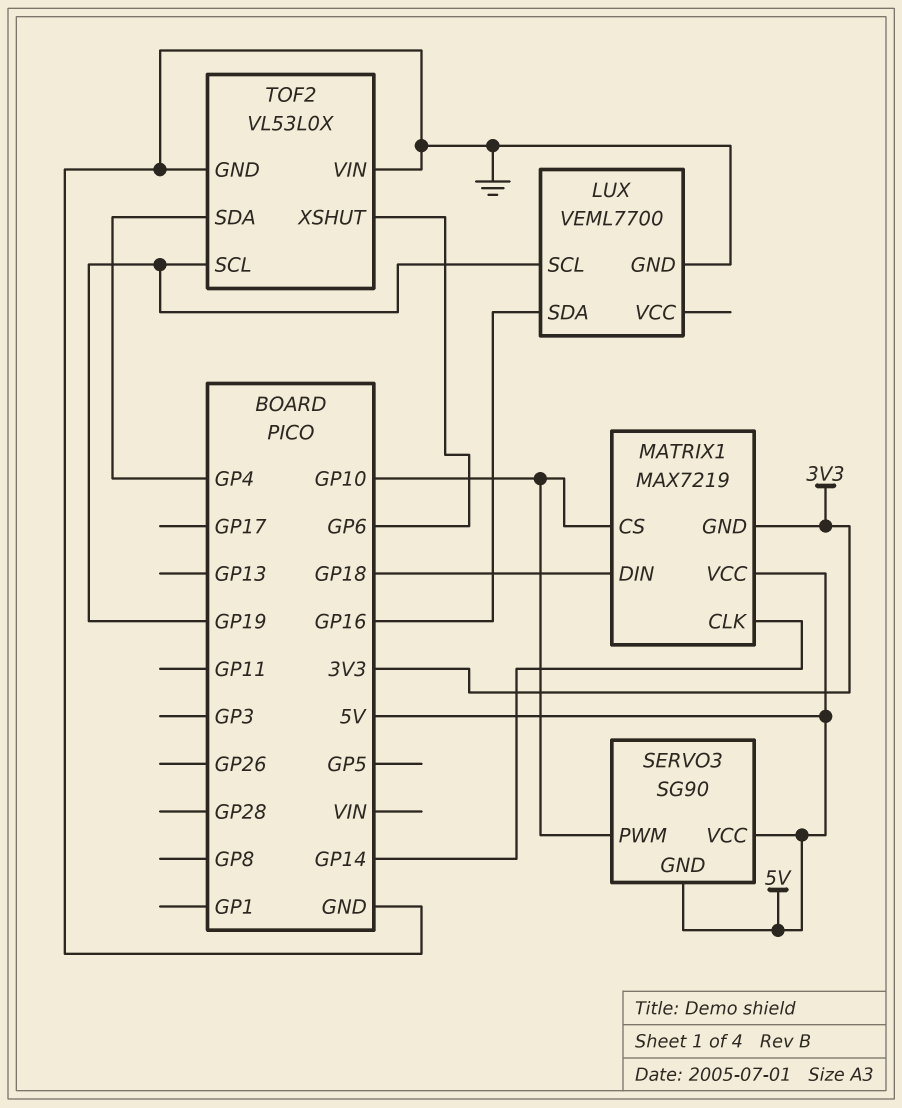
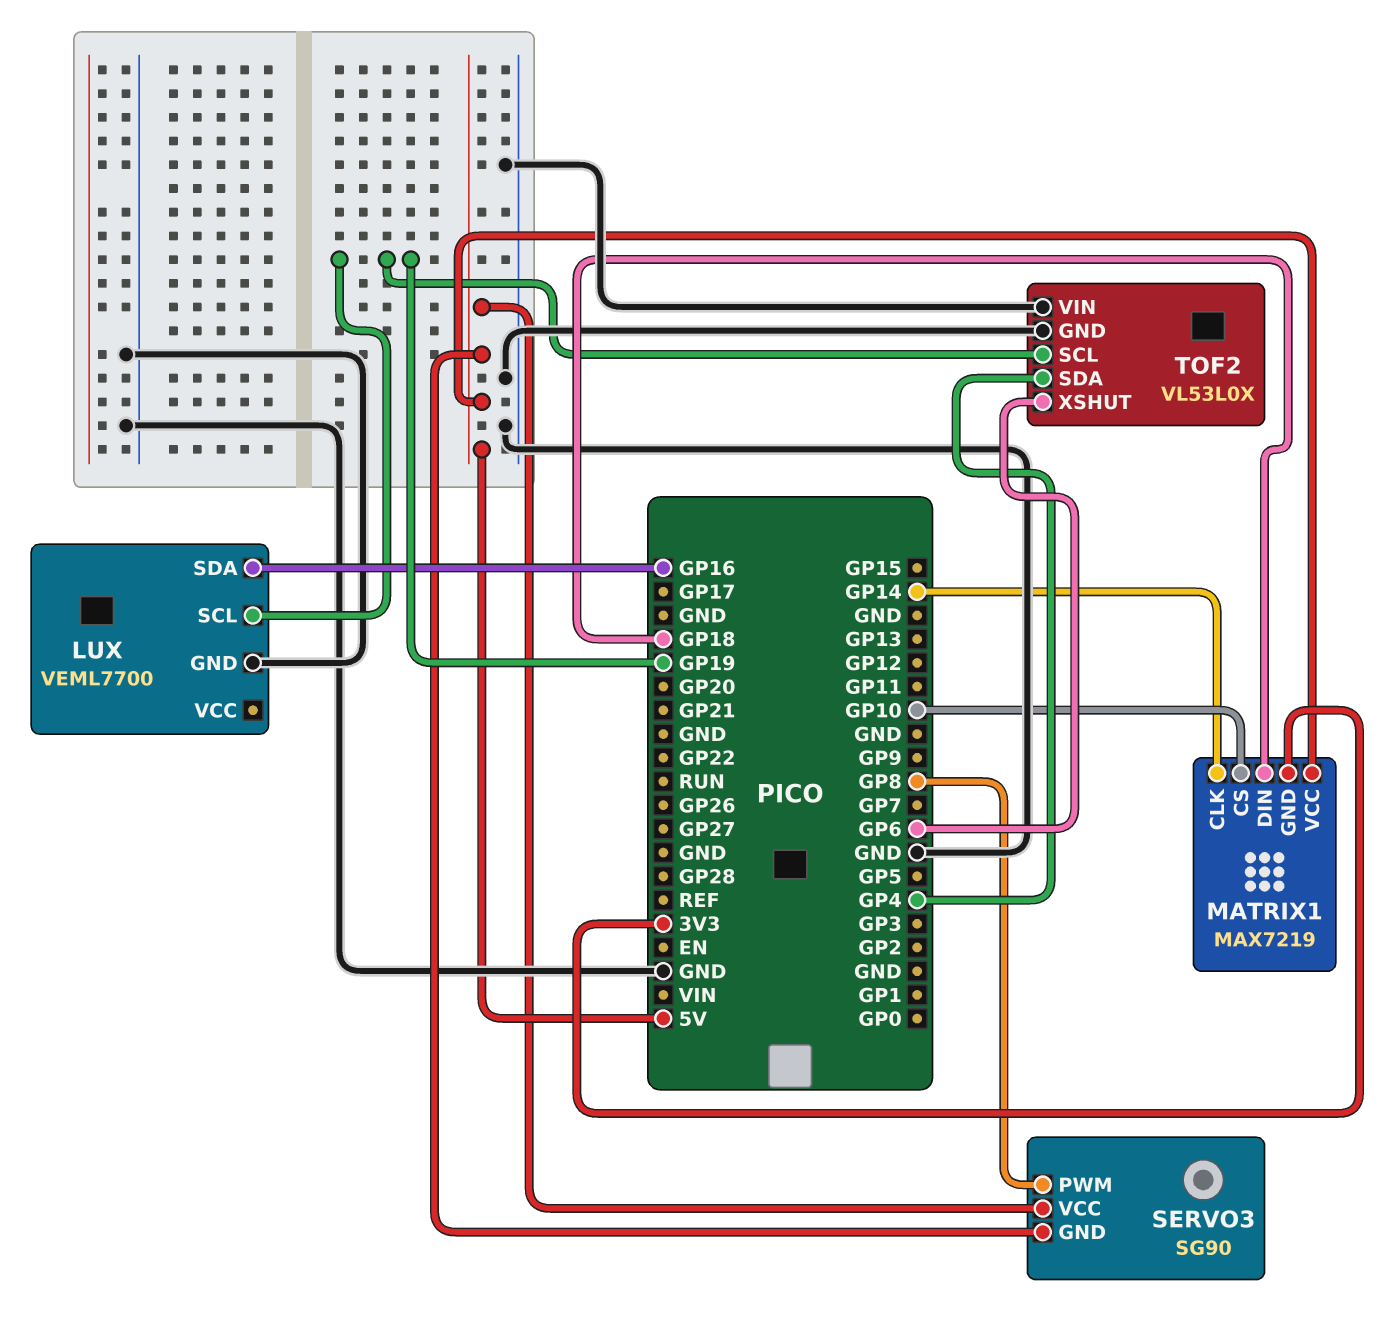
SERVO3 pin PWM: GP10 -> GP8

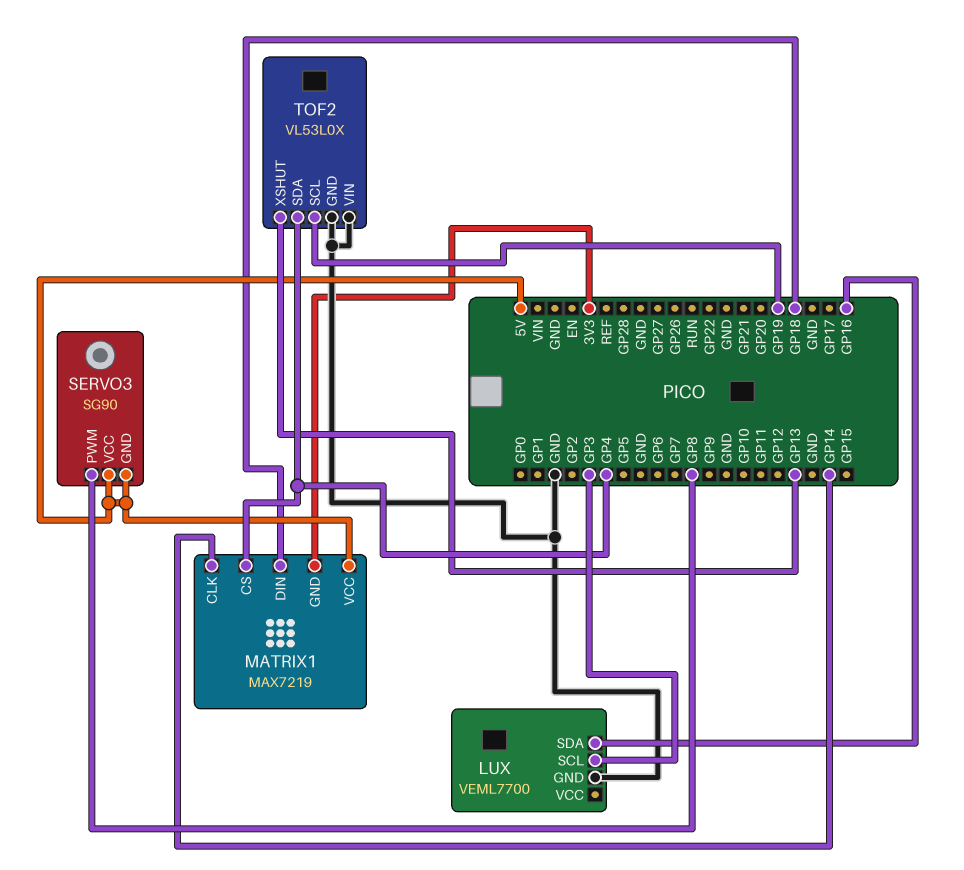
LUX pin SCL: GP19 -> GP3
MATRIX1 pin CS: GP10 -> GP4
TOF2 pin XSHUT: GP6 -> GP13

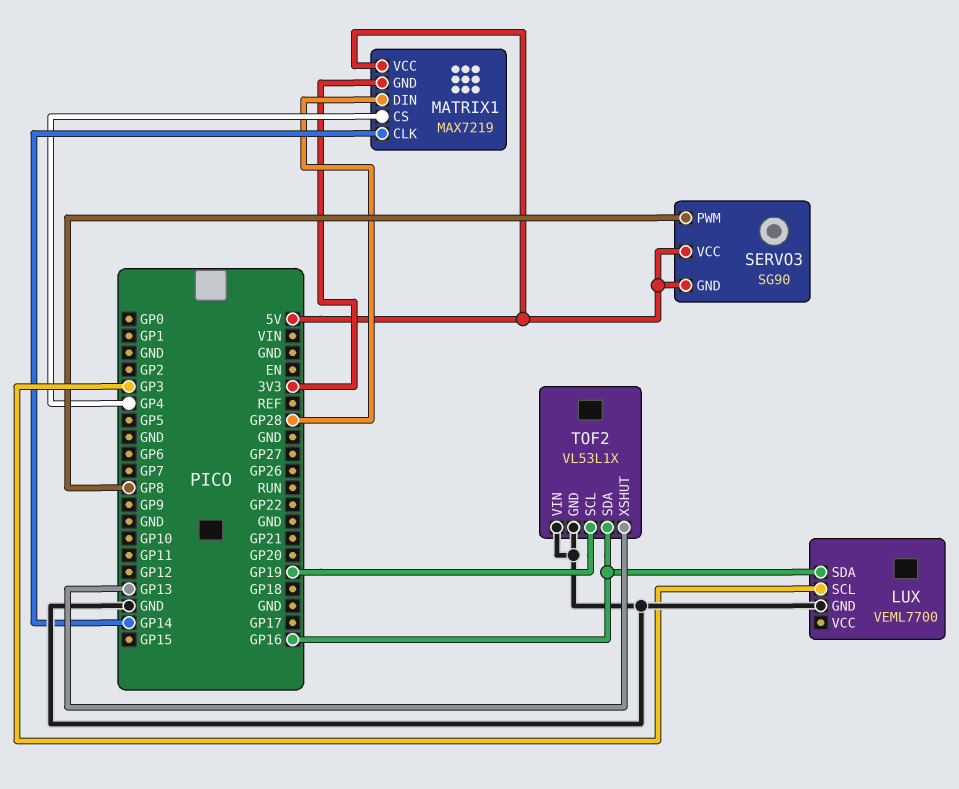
MATRIX1 pin DIN: GP18 -> GP28
TOF2: VL53L0X -> VL53L1X
TOF2 pin SDA: GP4 -> GP16

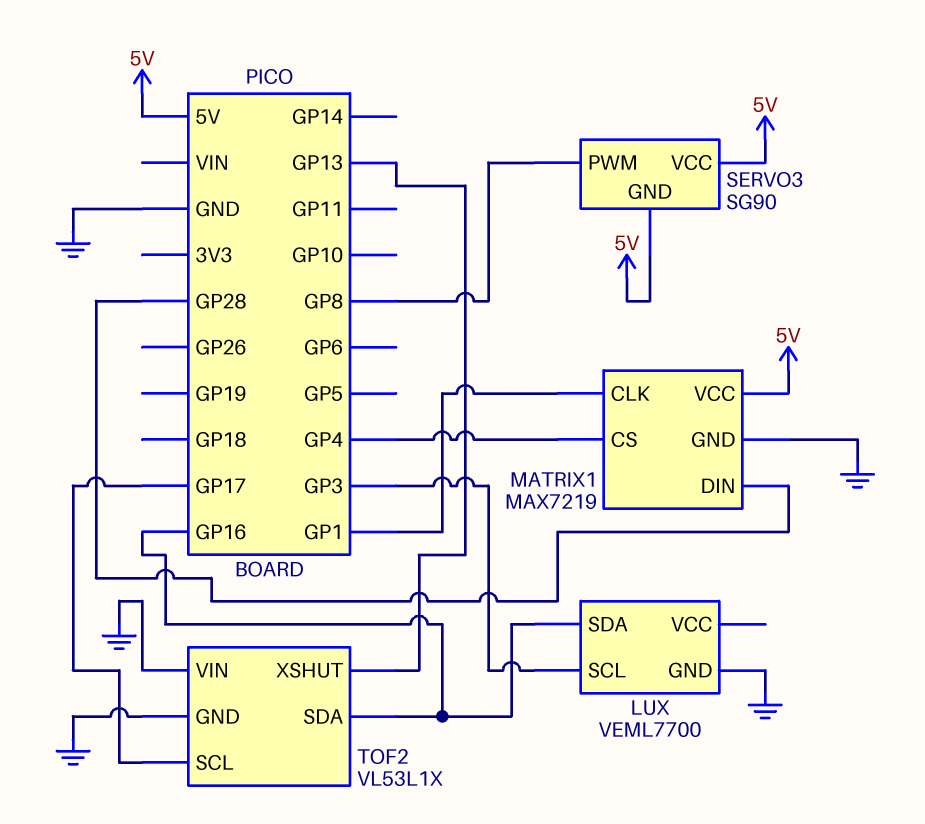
MATRIX1 pin CLK: GP14 -> GP1
MATRIX1 pin GND: 3V3 -> GND
TOF2 pin SCL: GP19 -> GP17

